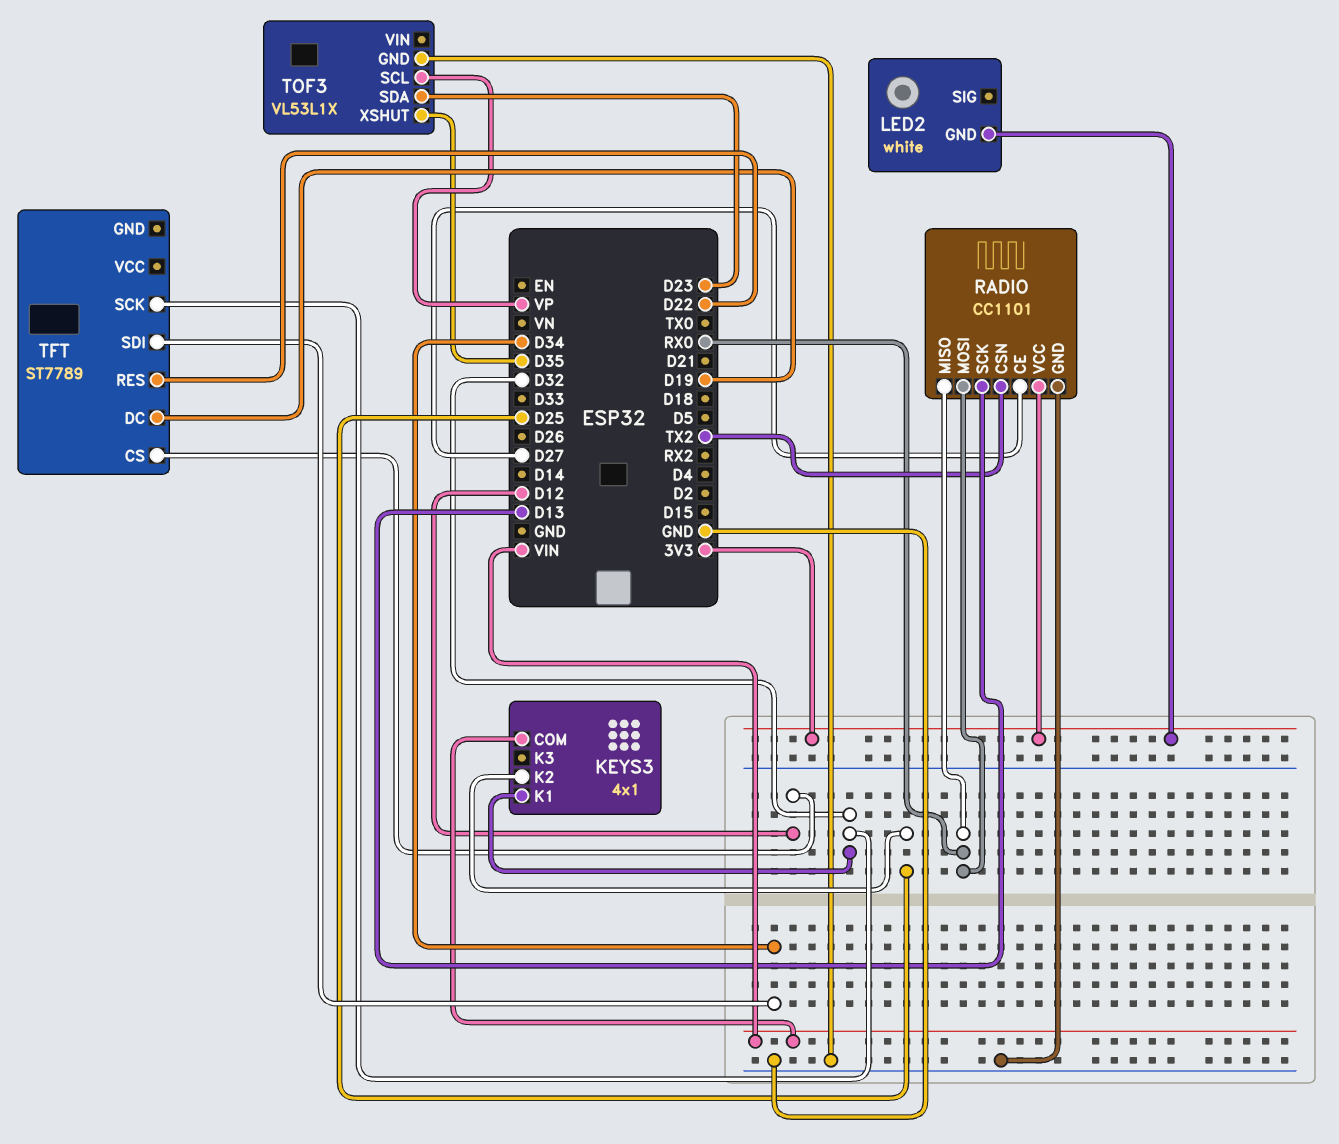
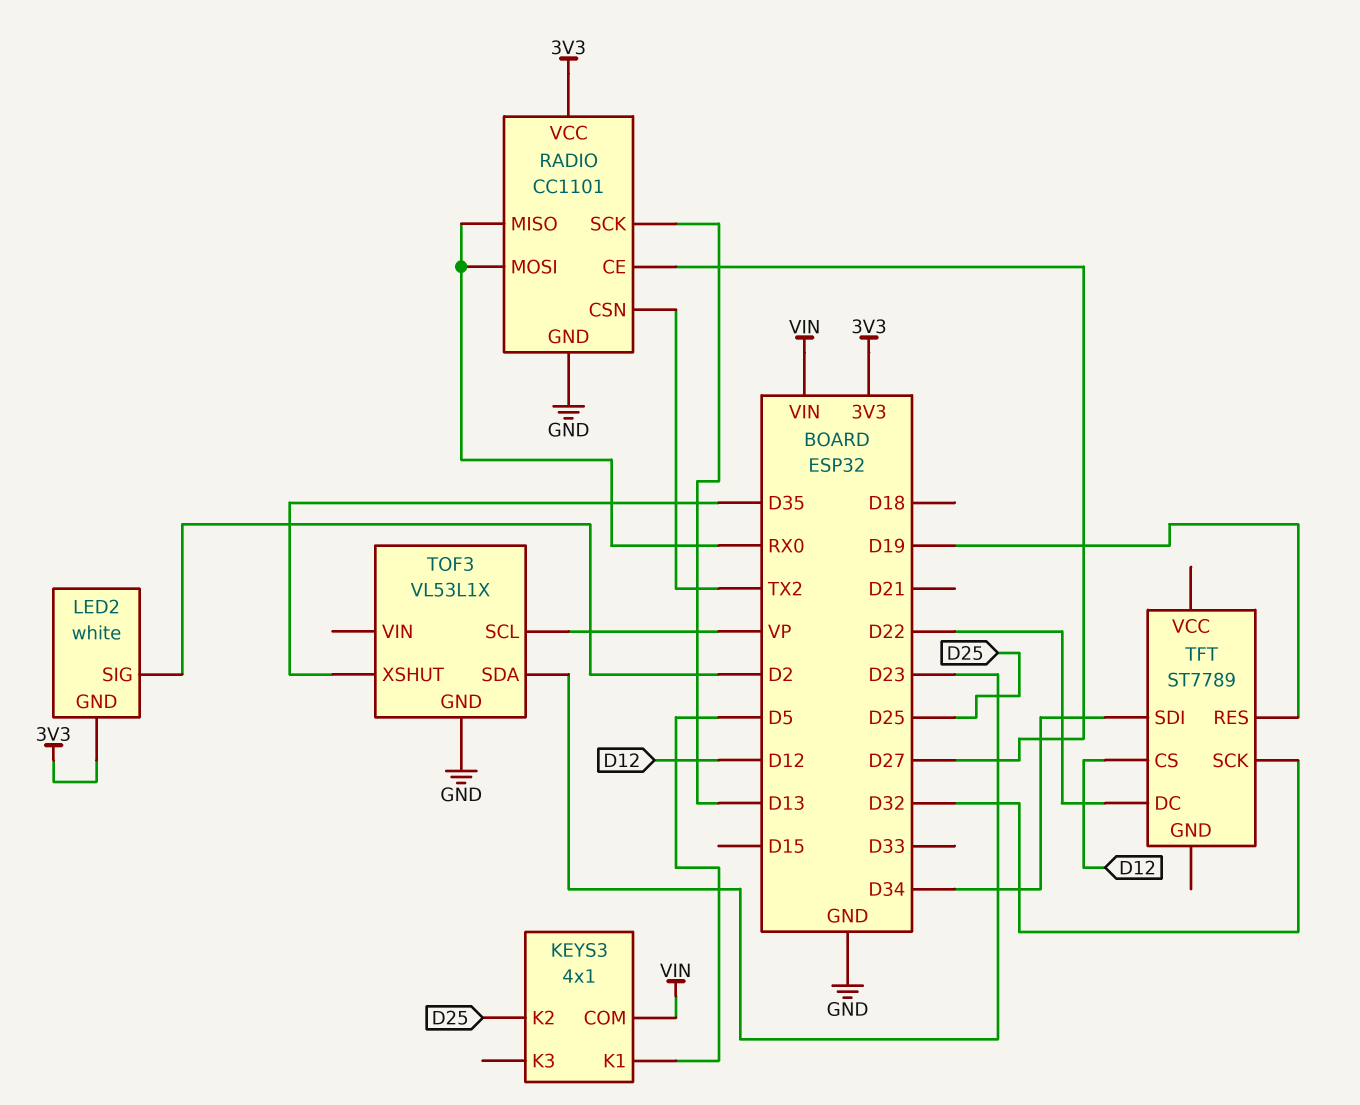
KEYS3 pin K1: D32 -> D5
LED2 pin SIG: none -> D2
TFT pin DC: D19 -> D22
TFT pin RES: D22 -> D19

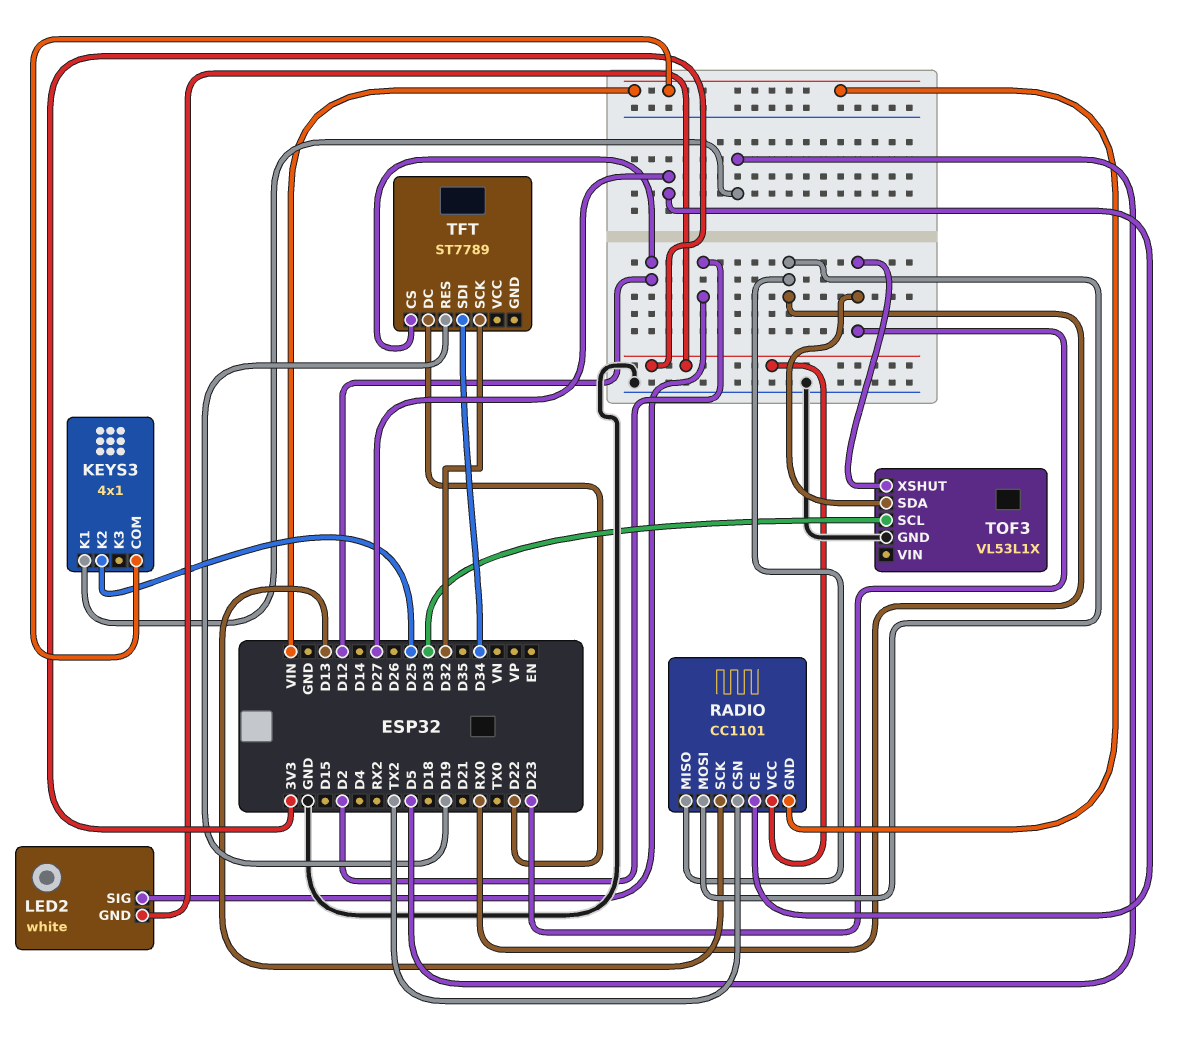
RADIO pin GND: GND -> VIN
TOF3 pin SCL: VP -> D33
TOF3 pin XSHUT: D35 -> D23

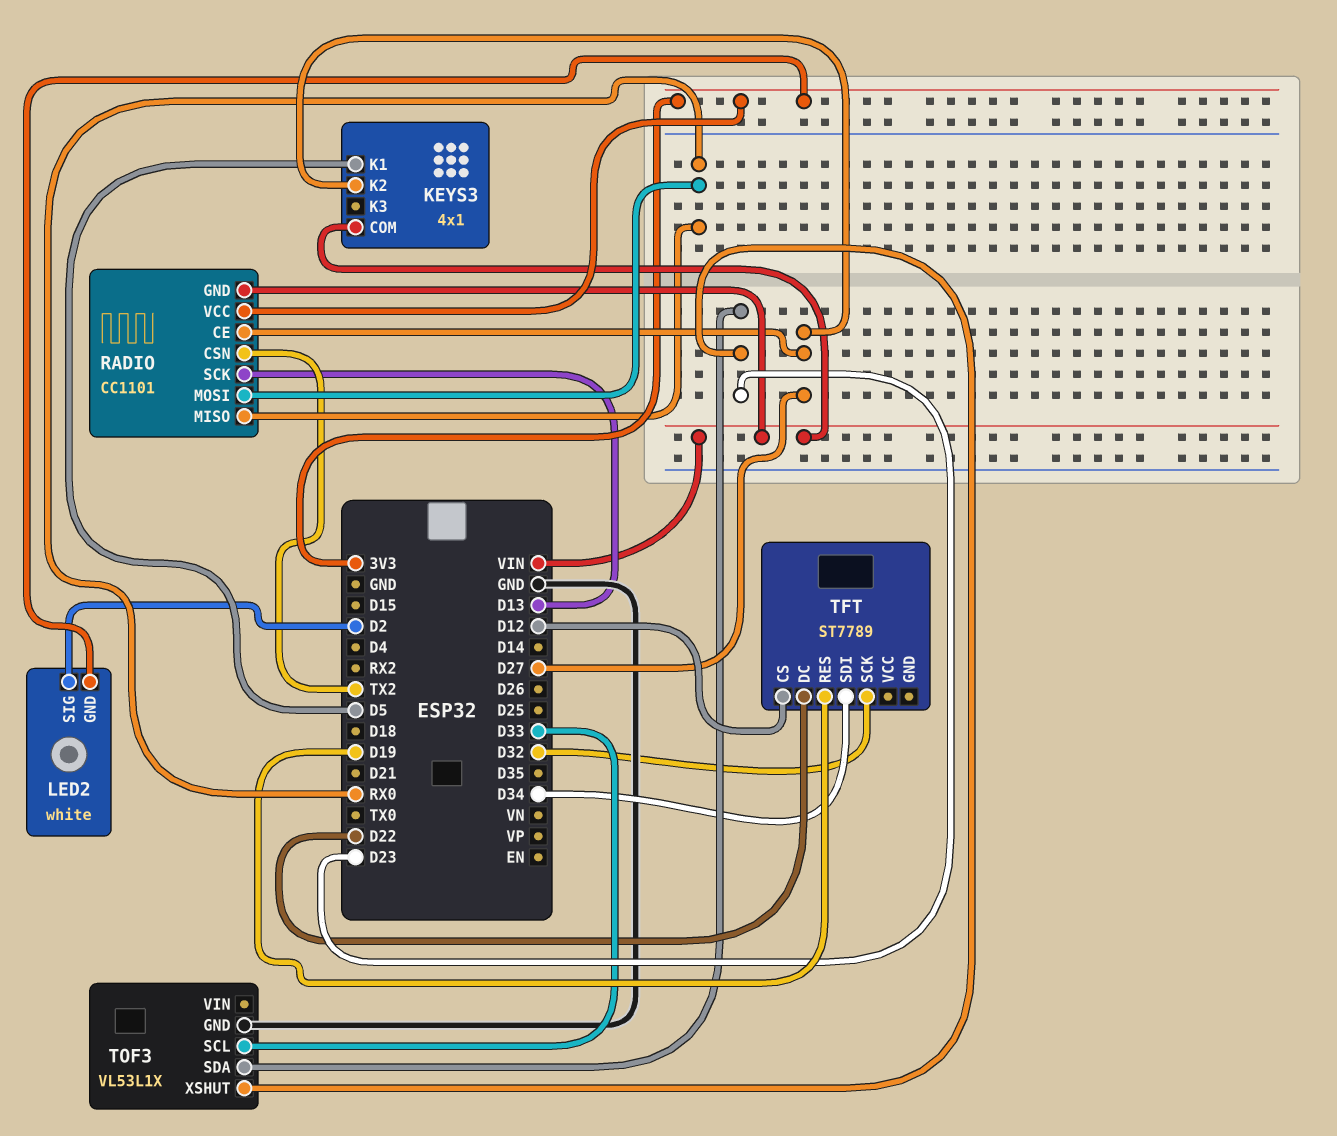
KEYS3 pin K2: D25 -> D27

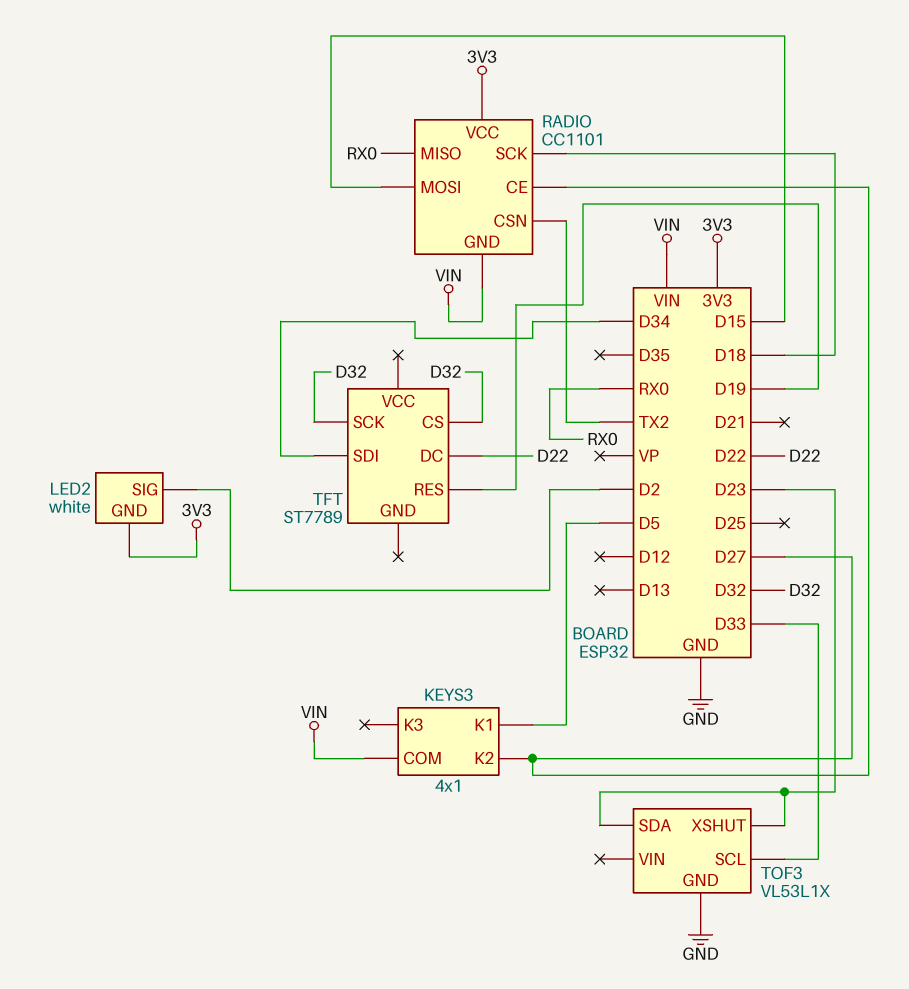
RADIO pin MOSI: RX0 -> D15
RADIO pin SCK: D13 -> D18
TFT pin CS: D12 -> D32

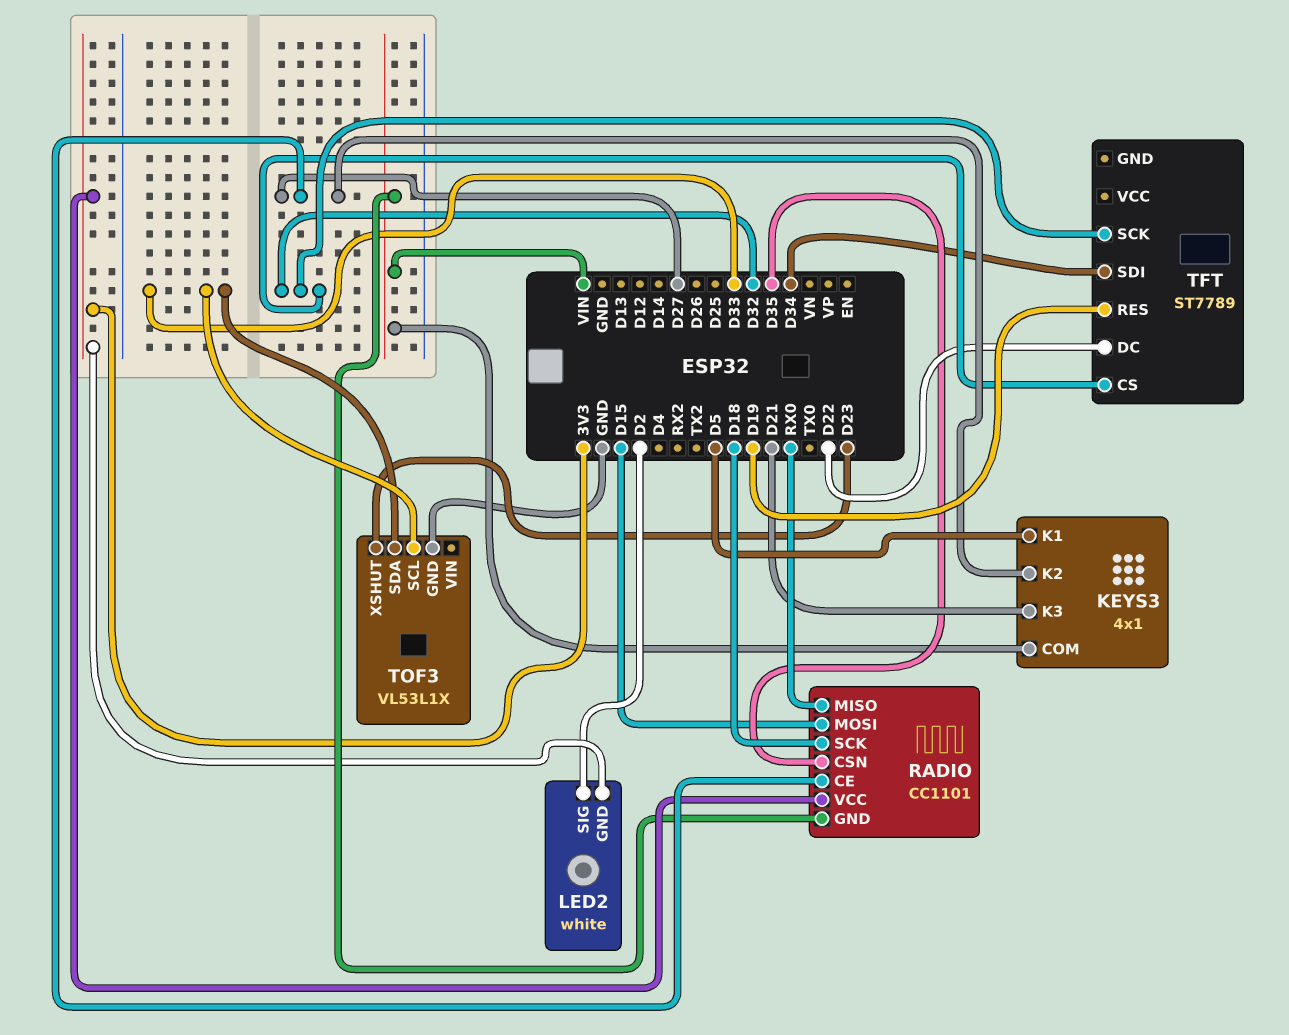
KEYS3 pin K3: none -> D21
RADIO pin CSN: TX2 -> D35
TOF3 pin SDA: D23 -> D33

